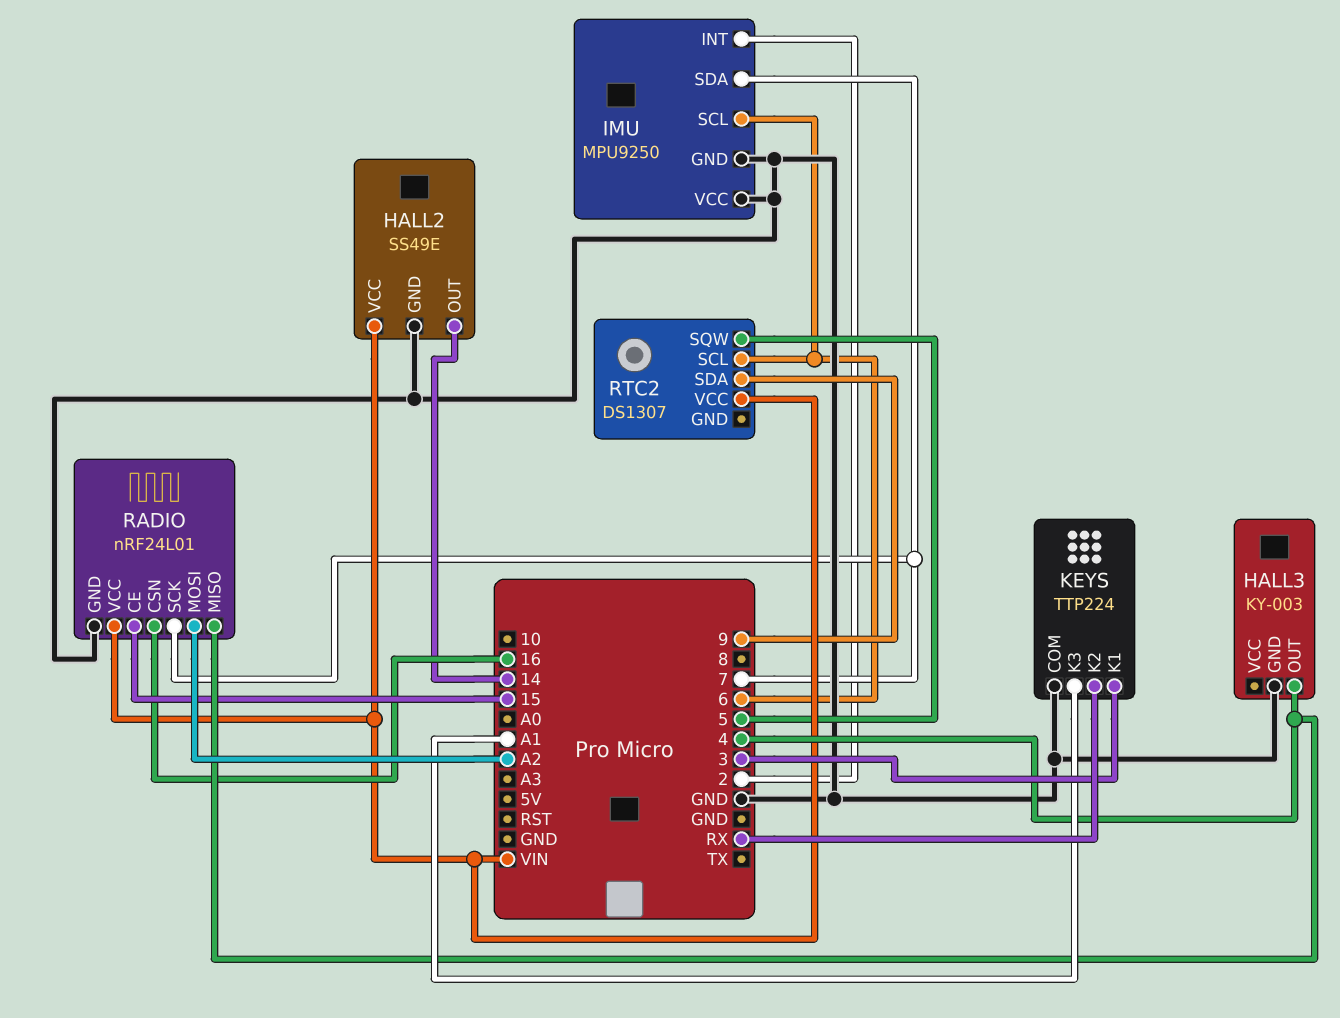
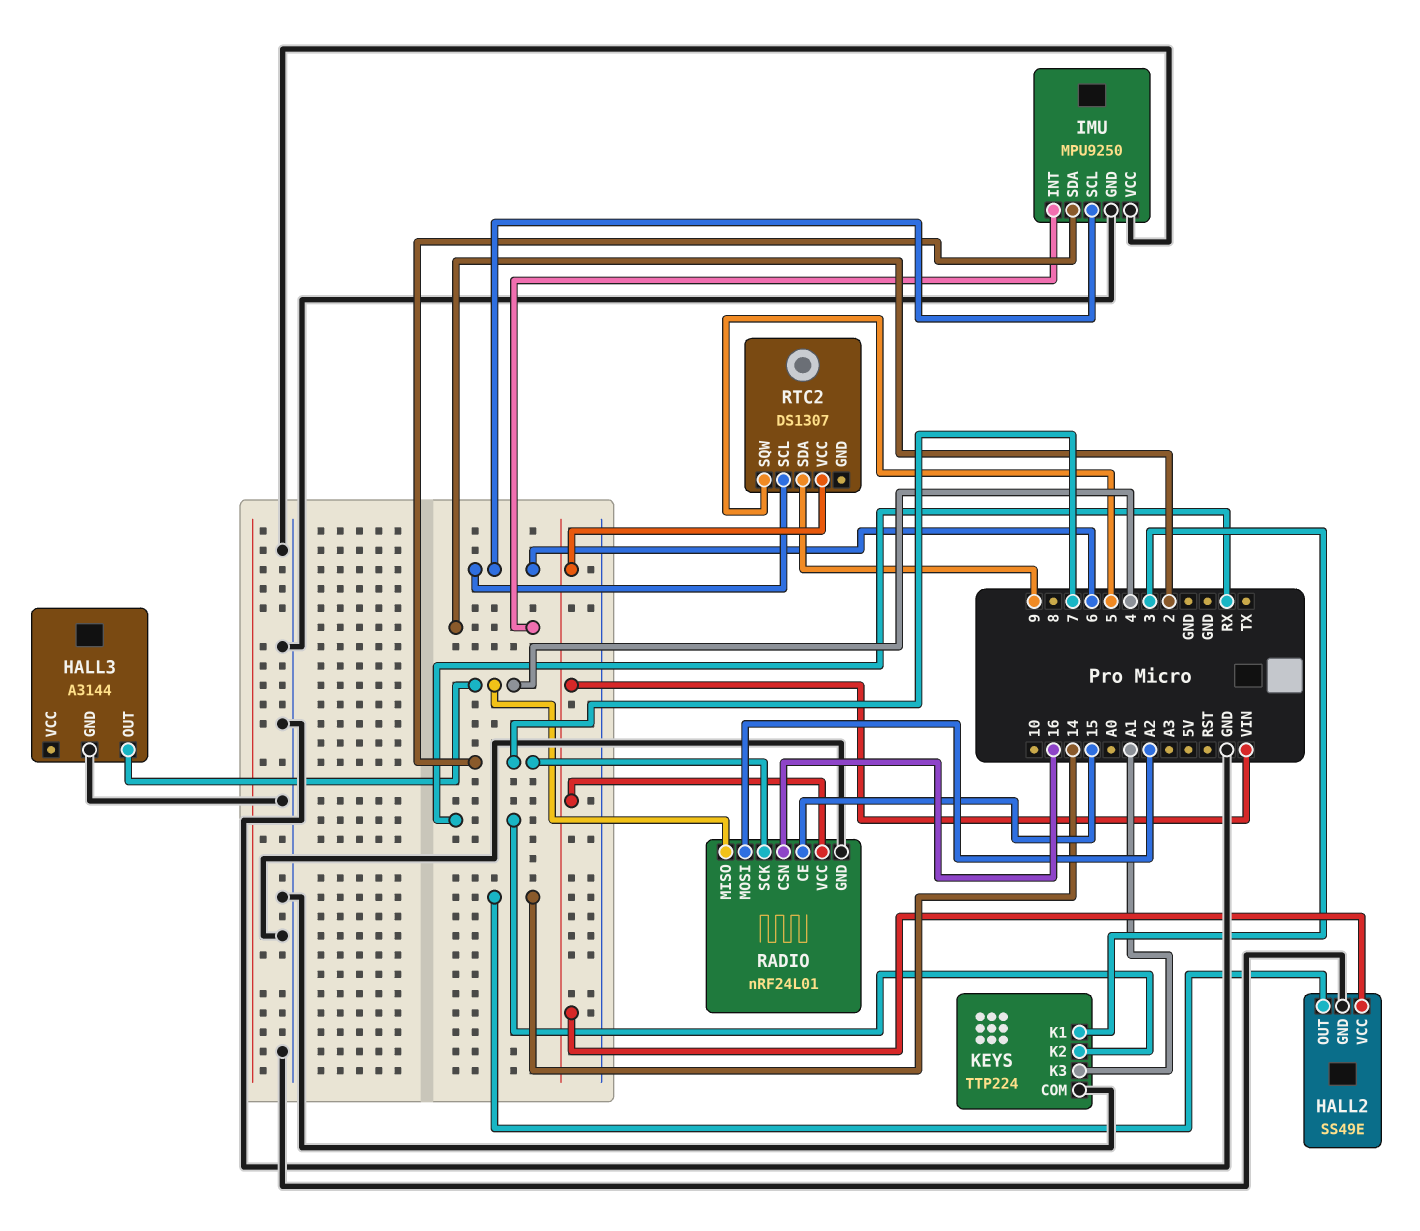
HALL3: KY-003 -> A3144

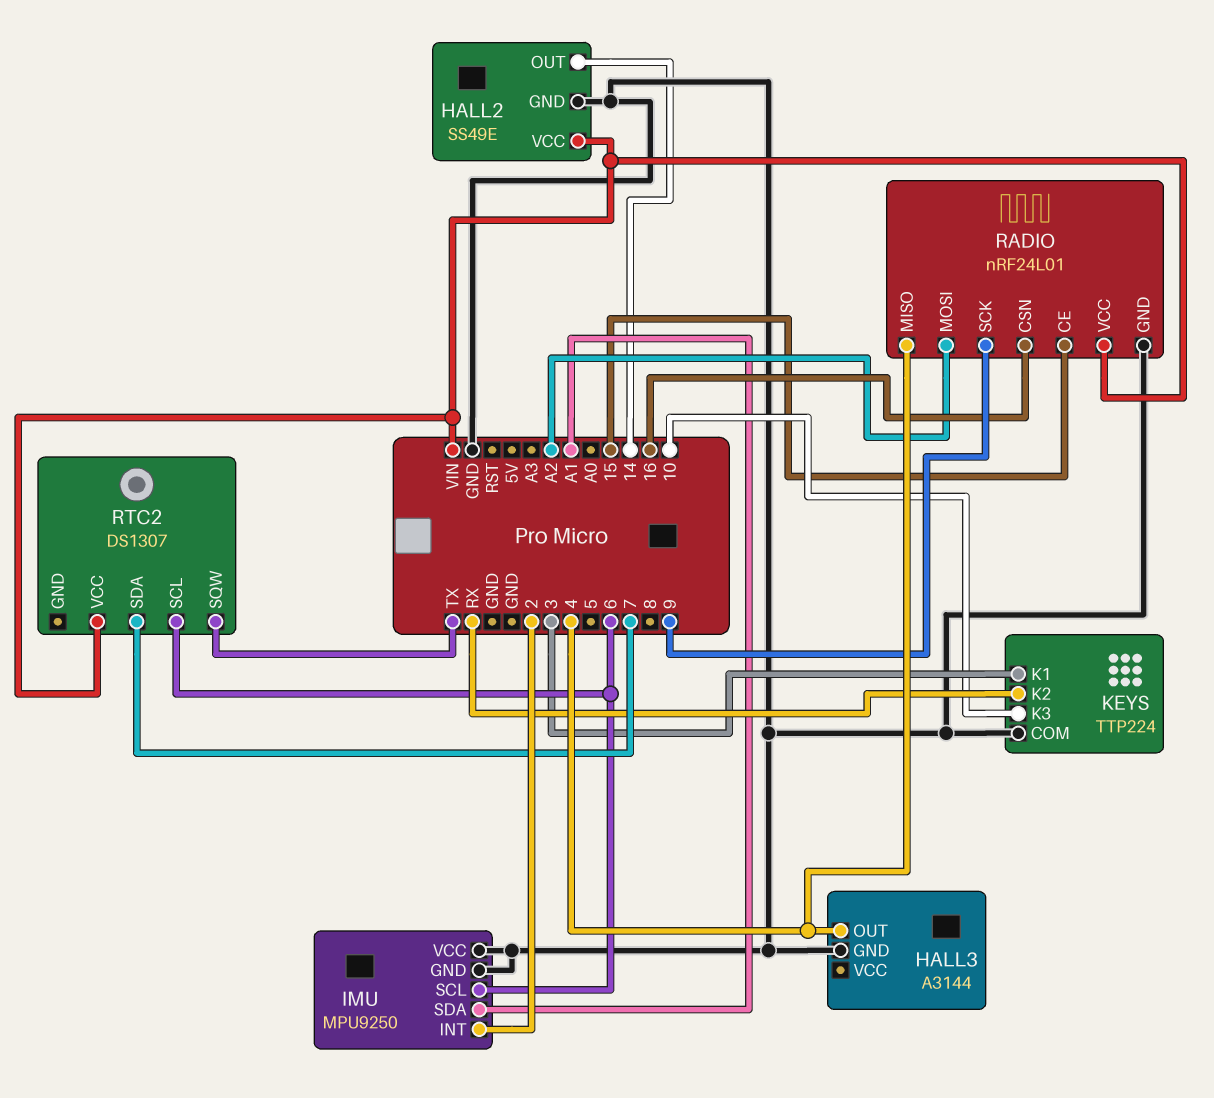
IMU pin SDA: 7 -> A1
KEYS pin K3: A1 -> 10
RADIO pin SCK: 7 -> 9
RTC2 pin SDA: 9 -> 7
RTC2 pin SQW: 5 -> TX

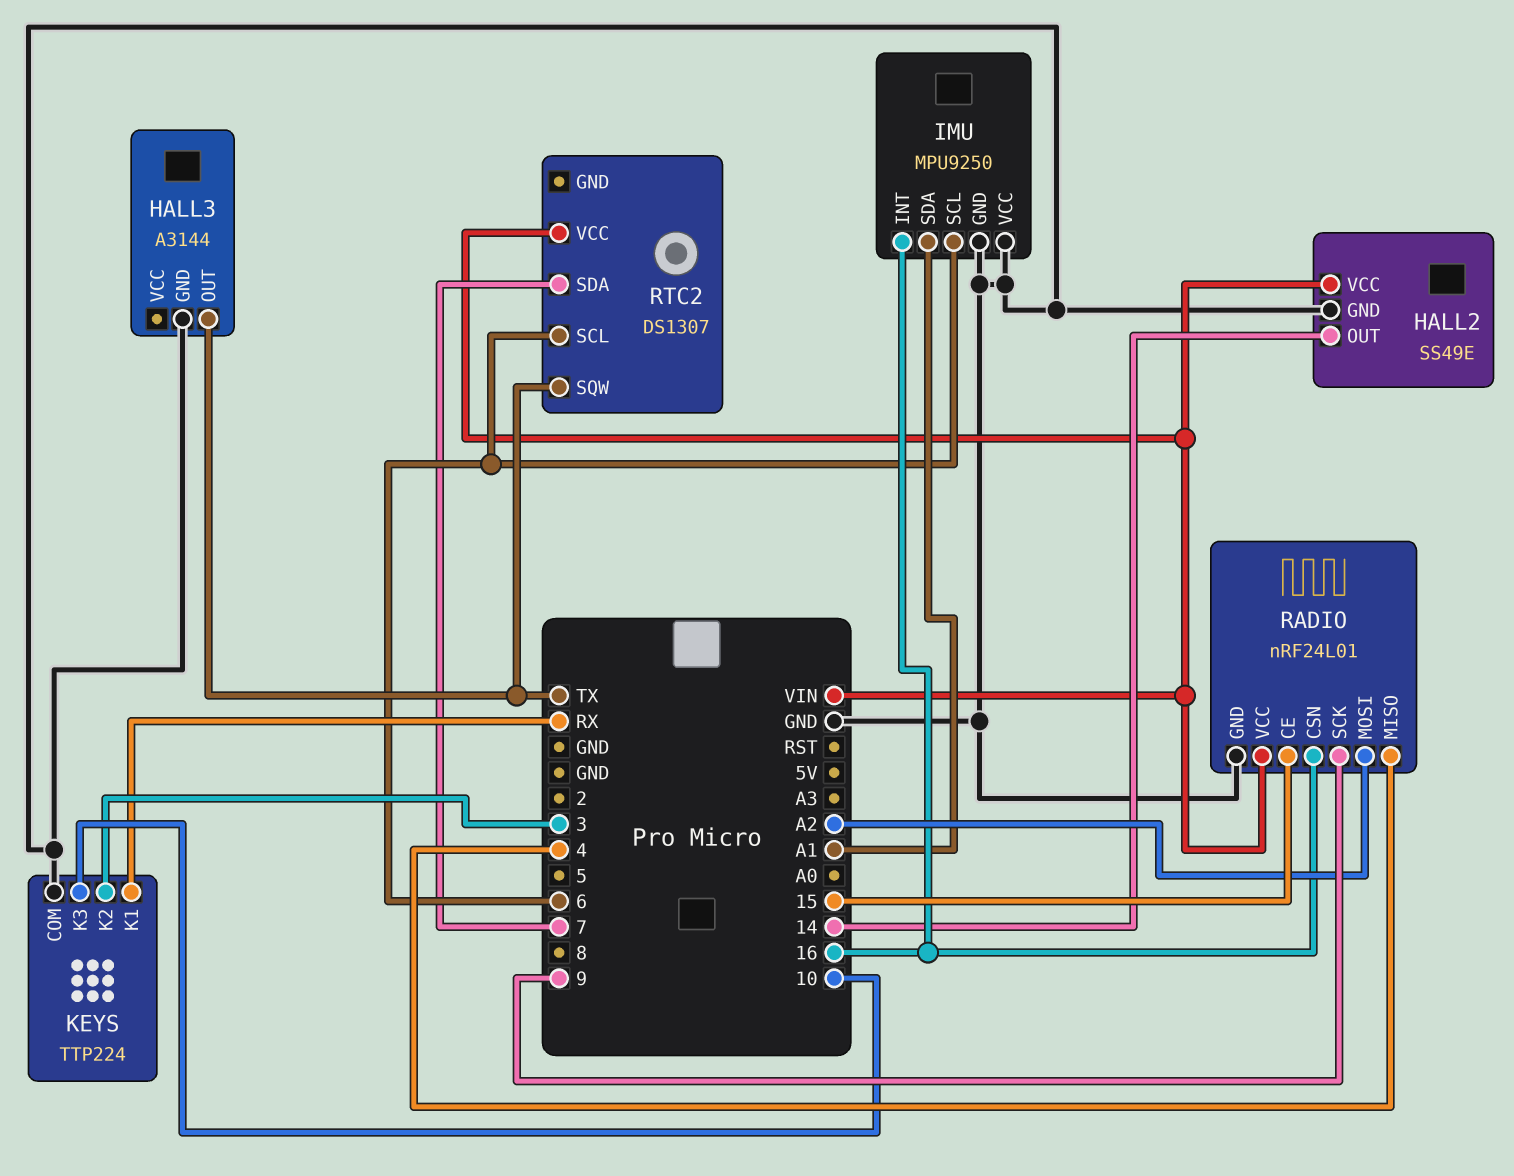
HALL3 pin OUT: 4 -> TX
IMU pin INT: 2 -> 16
KEYS pin K1: 3 -> RX
KEYS pin K2: RX -> 3

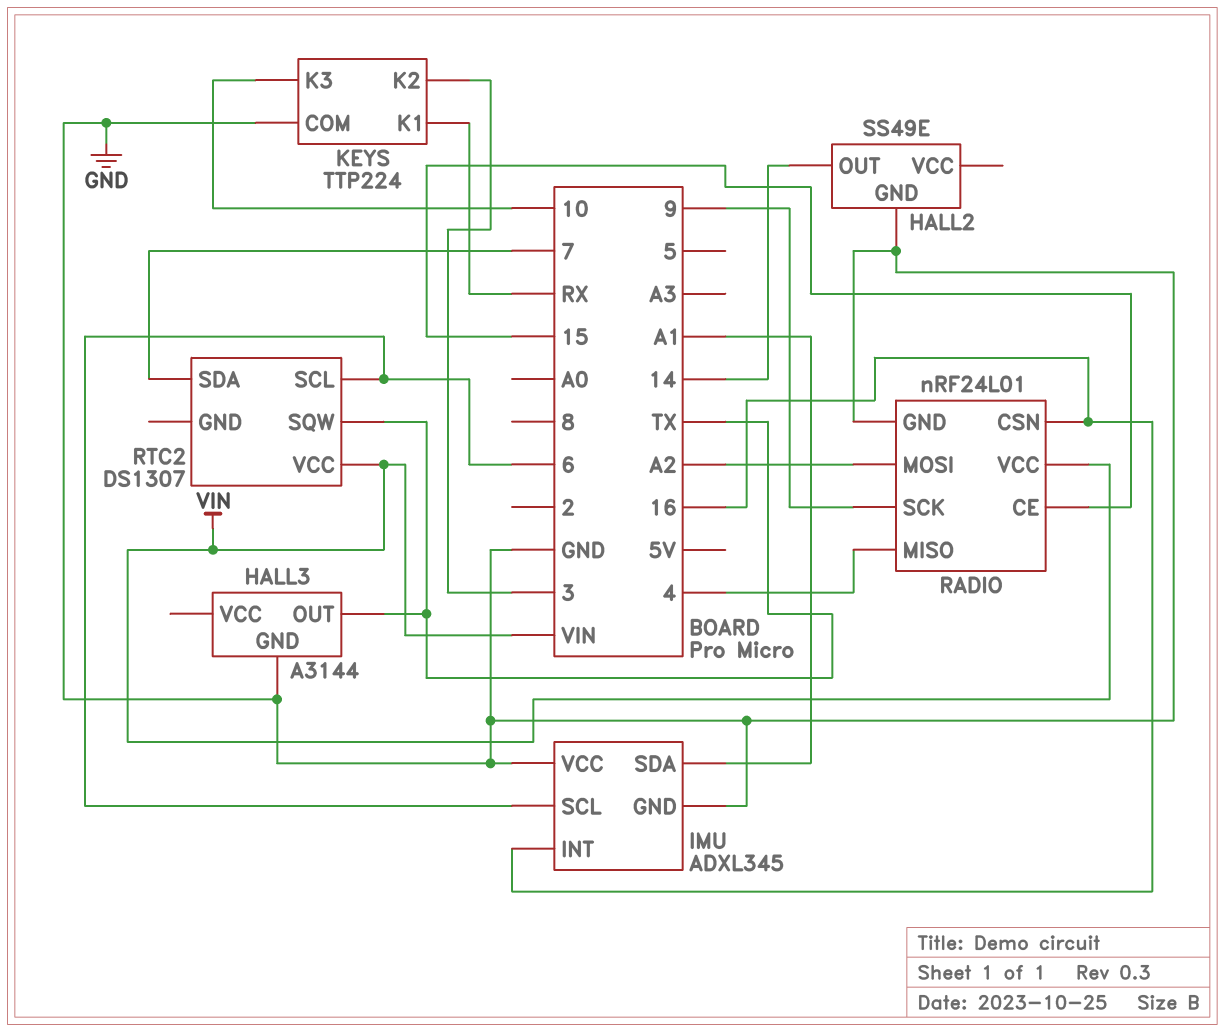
HALL2 pin VCC: VIN -> none
IMU: MPU9250 -> ADXL345

